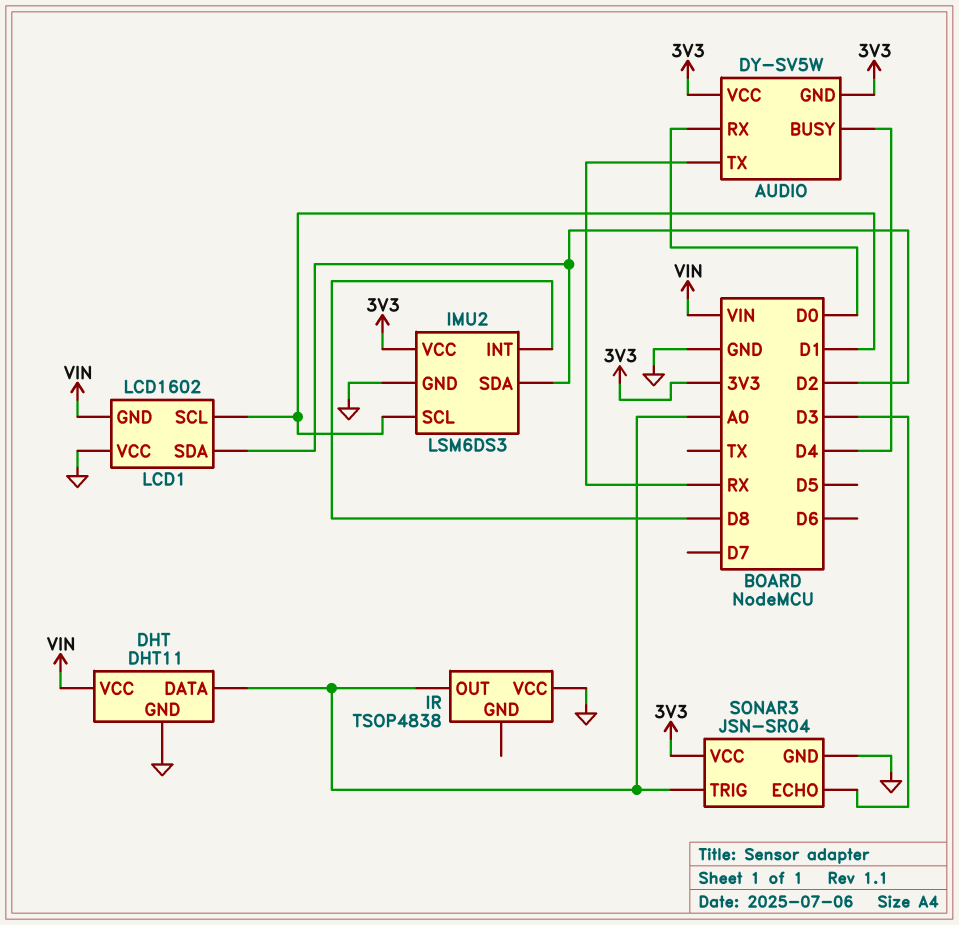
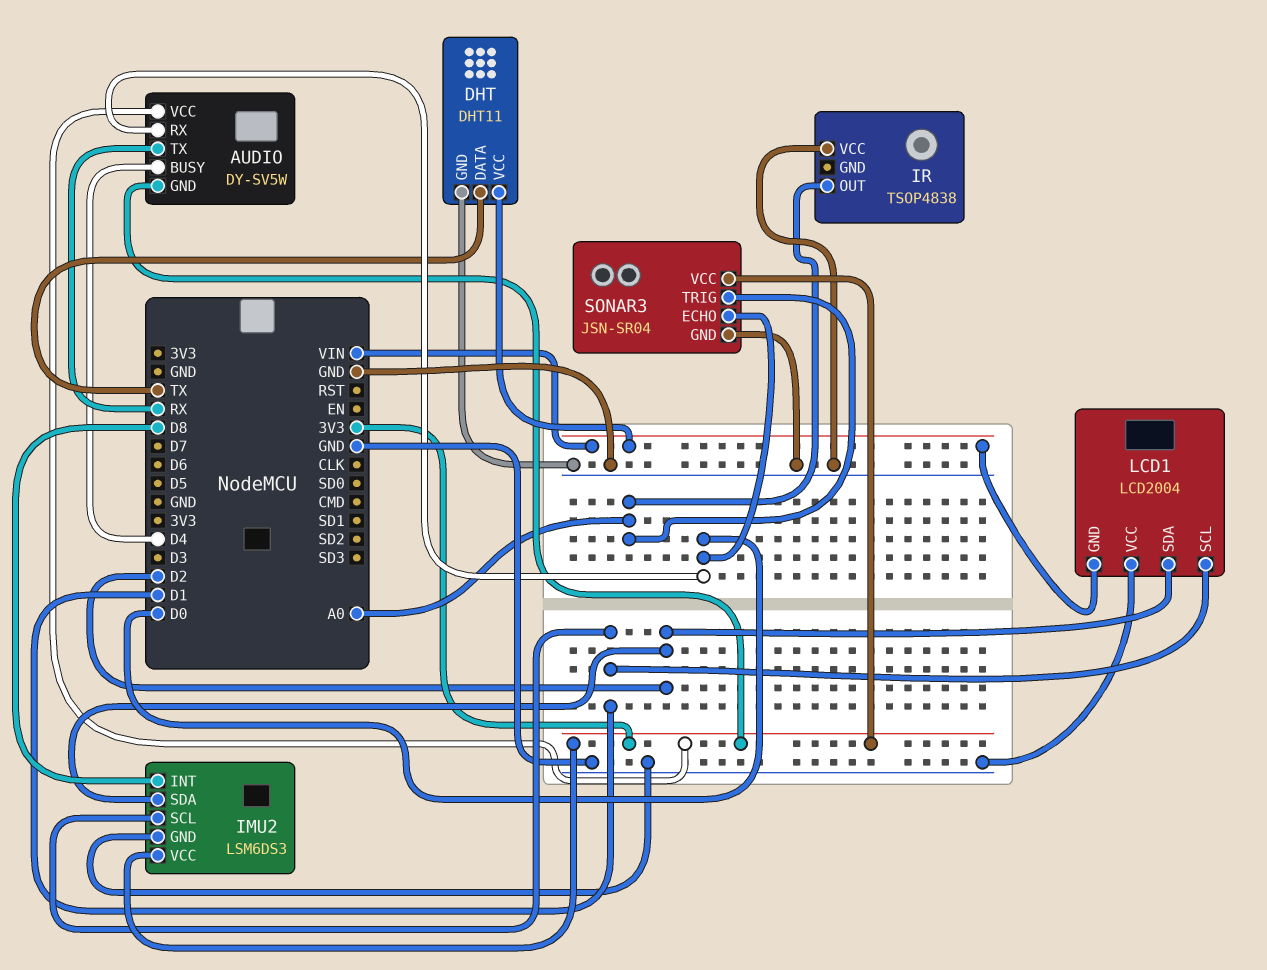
DHT pin DATA: A0 -> TX
LCD1: LCD1602 -> LCD2004
SONAR3 pin ECHO: D3 -> D0

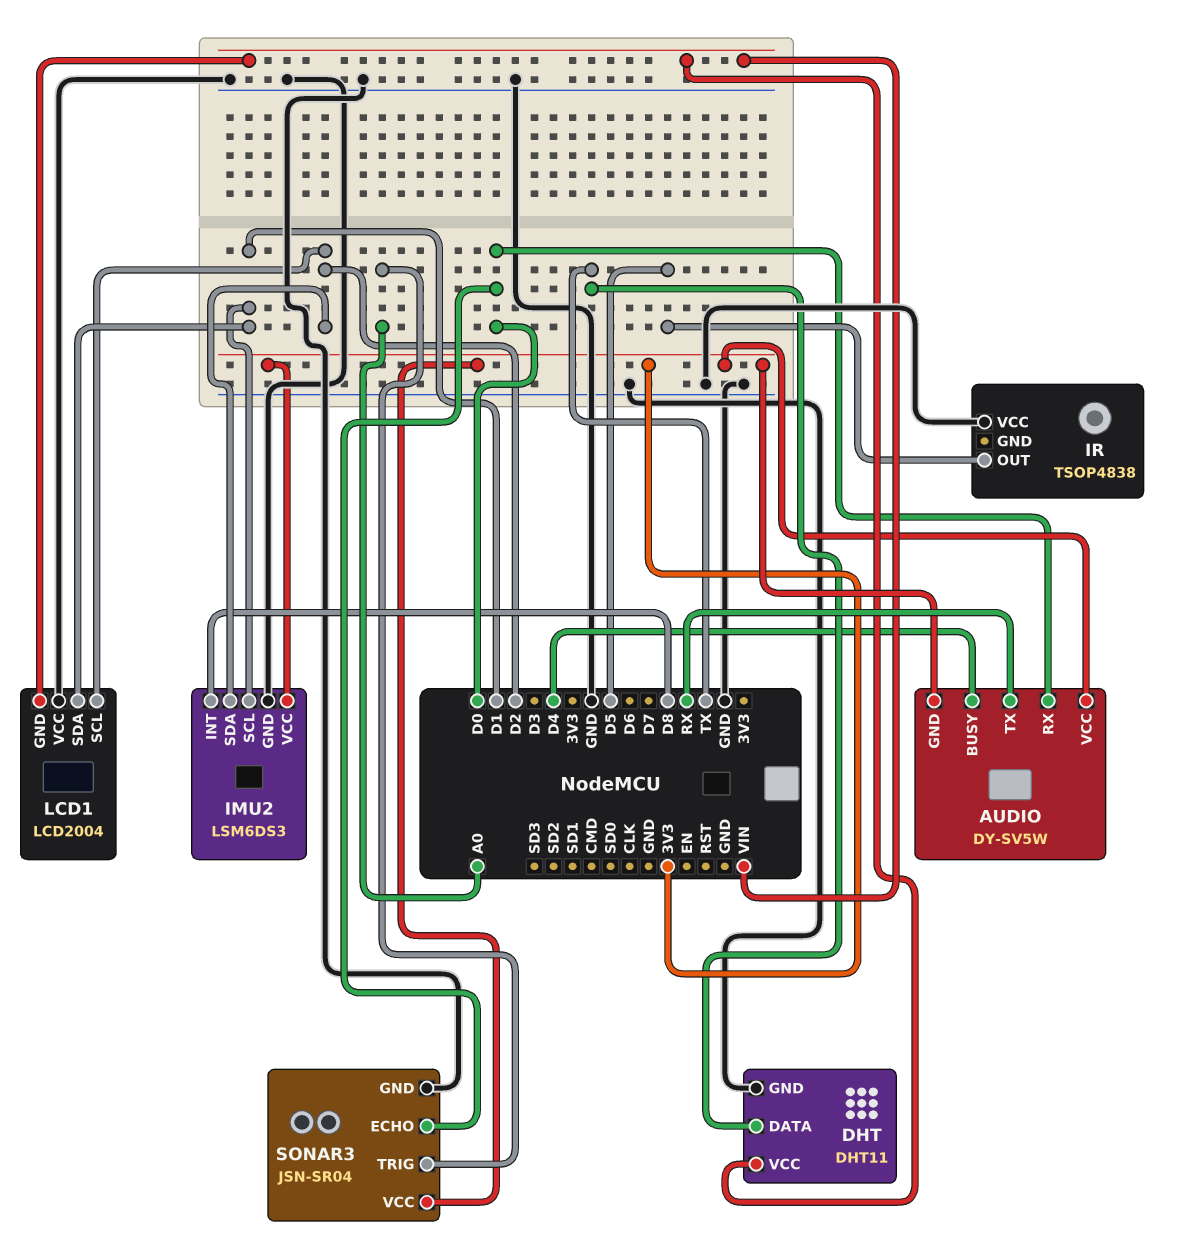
IR pin OUT: A0 -> D5
LCD1 pin SCL: D1 -> D2
LCD1 pin SDA: D2 -> D1

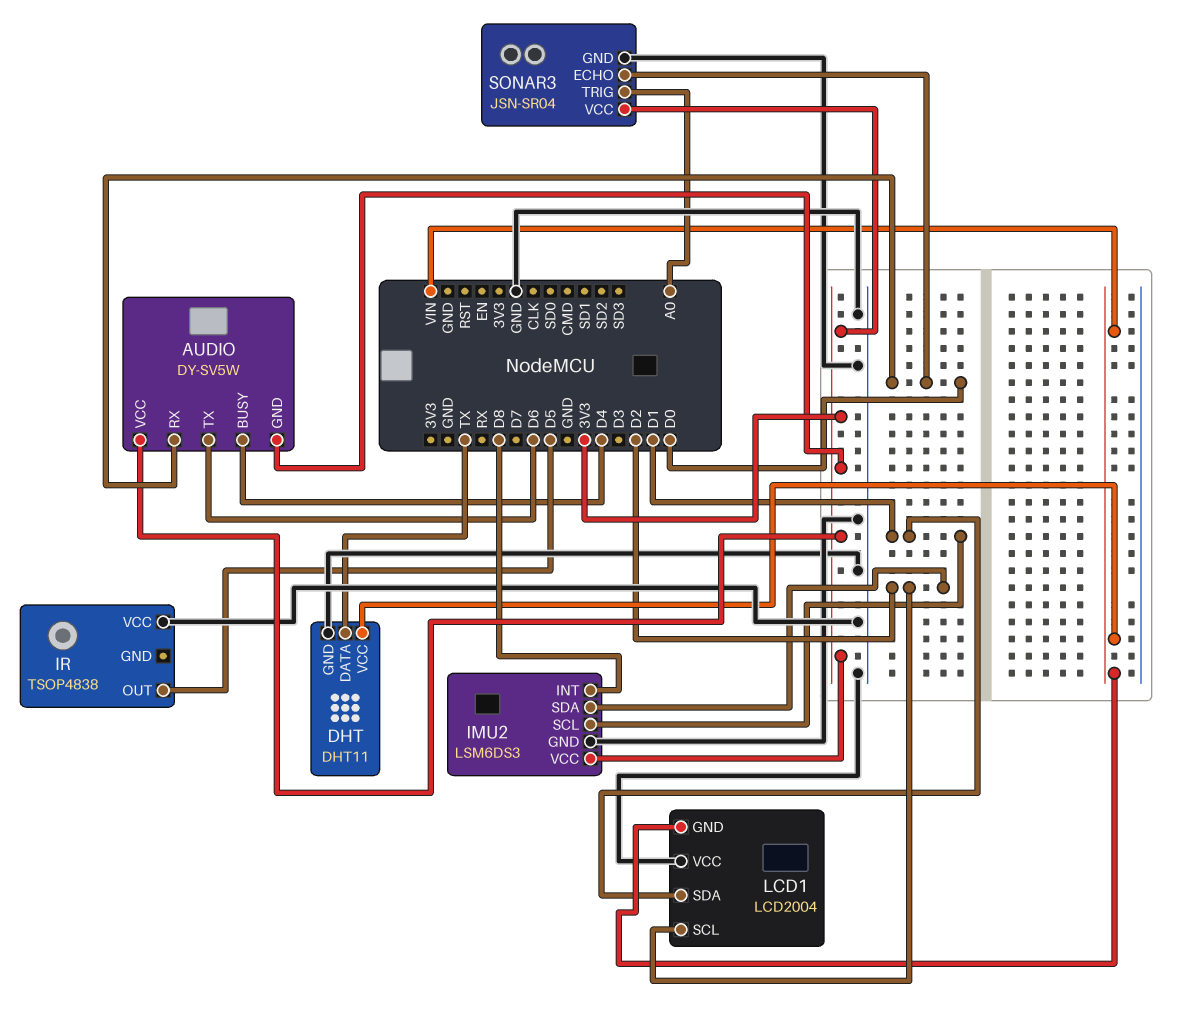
AUDIO pin TX: RX -> D6

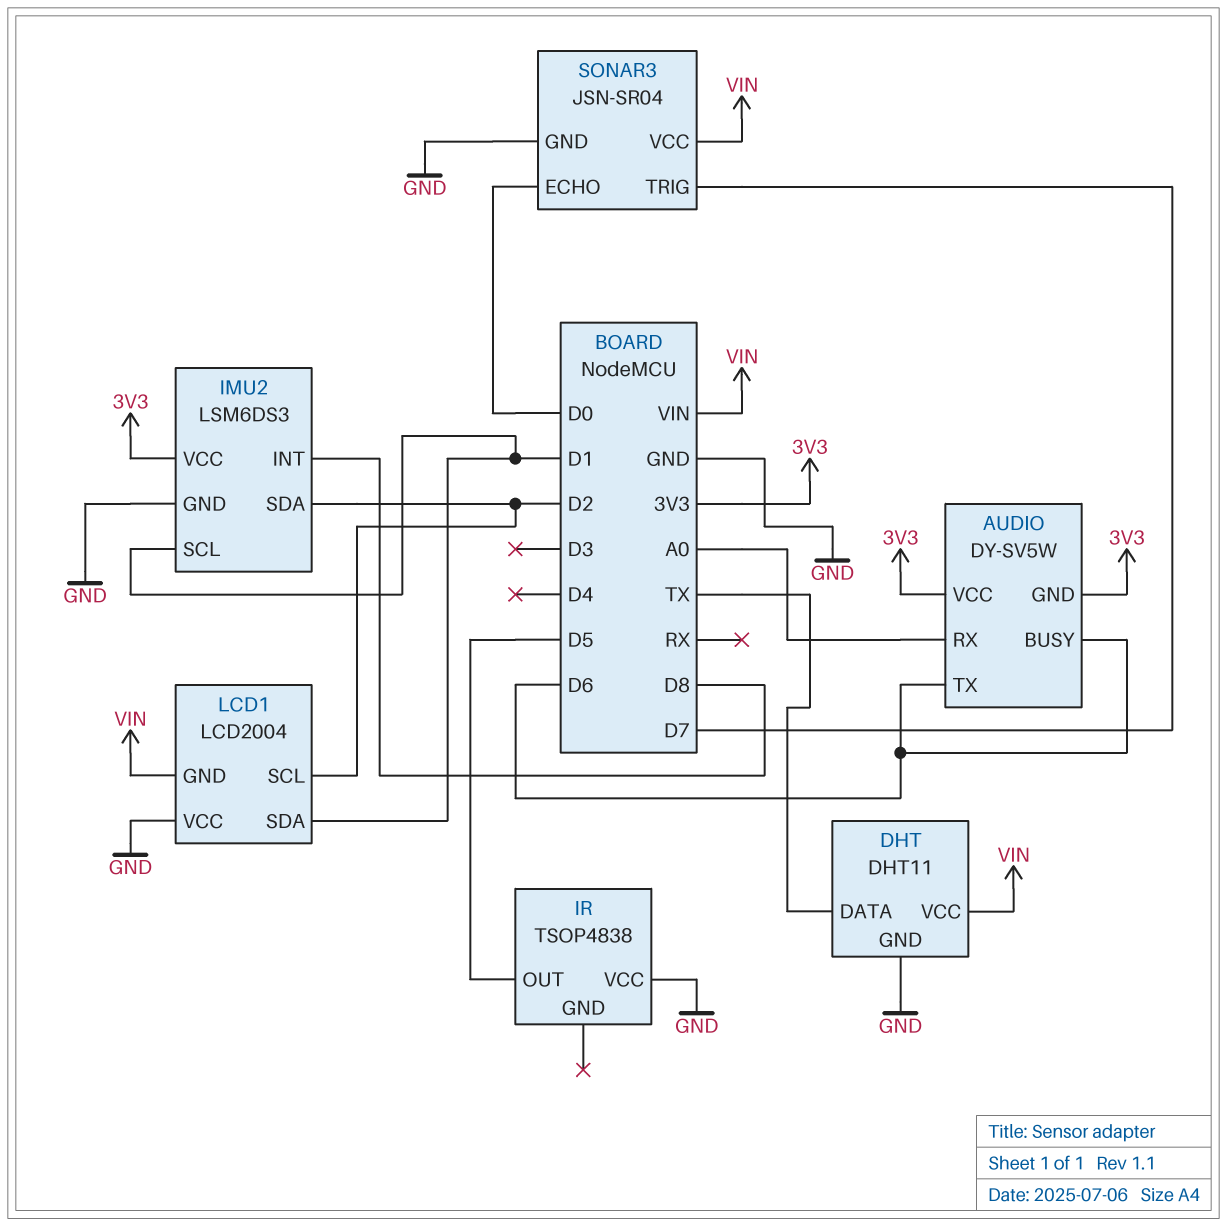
AUDIO pin BUSY: D4 -> D6
AUDIO pin RX: D0 -> A0
SONAR3 pin TRIG: A0 -> D7
SONAR3 pin VCC: 3V3 -> VIN

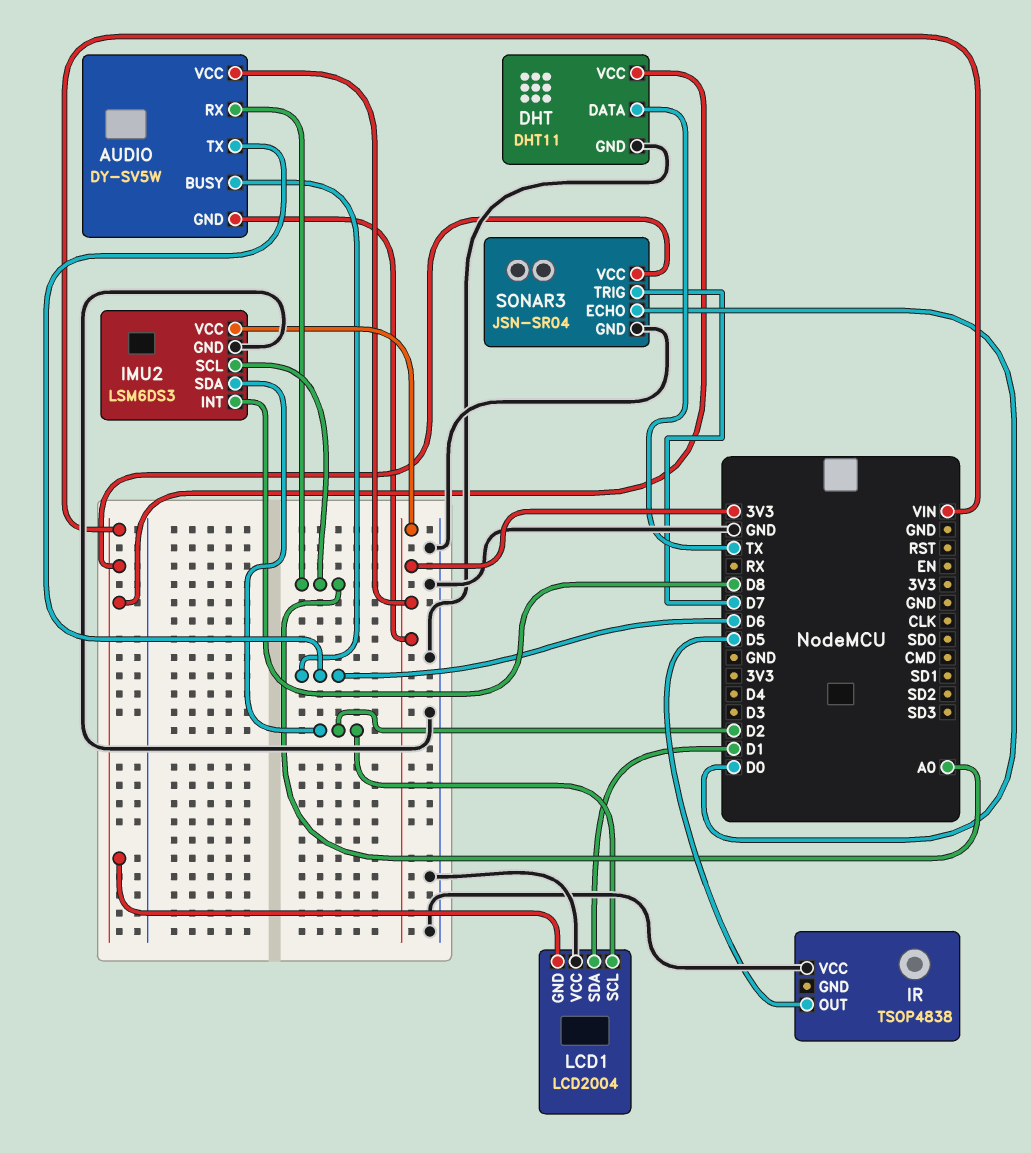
IMU2 pin SCL: D1 -> A0

